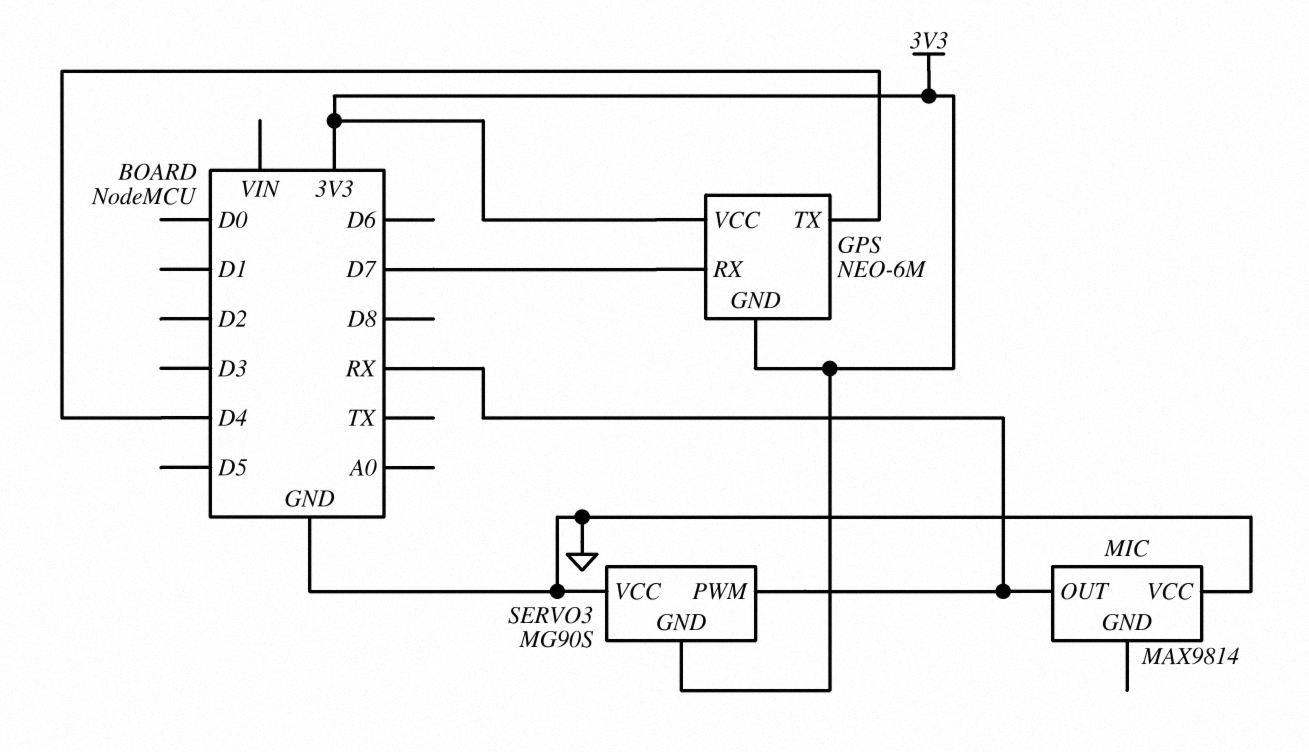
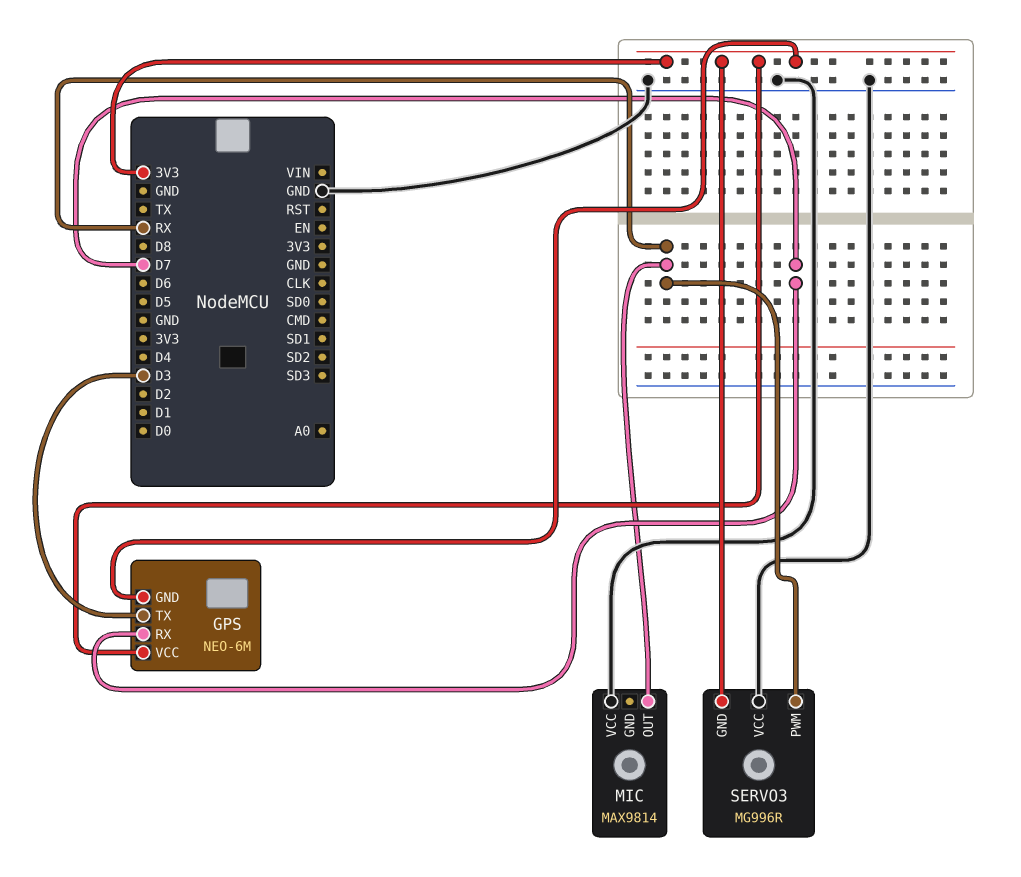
GPS pin TX: D4 -> D3
SERVO3: MG90S -> MG996R

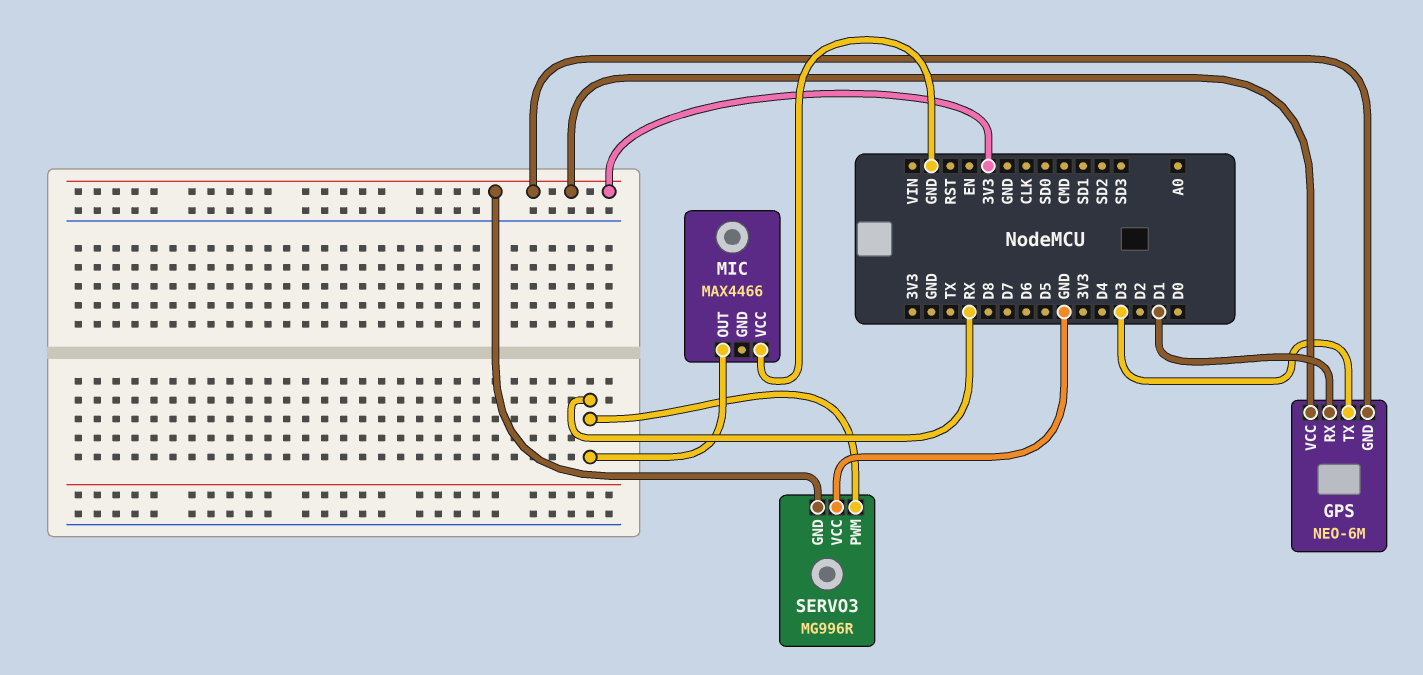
GPS pin RX: D7 -> D1
MIC: MAX9814 -> MAX4466

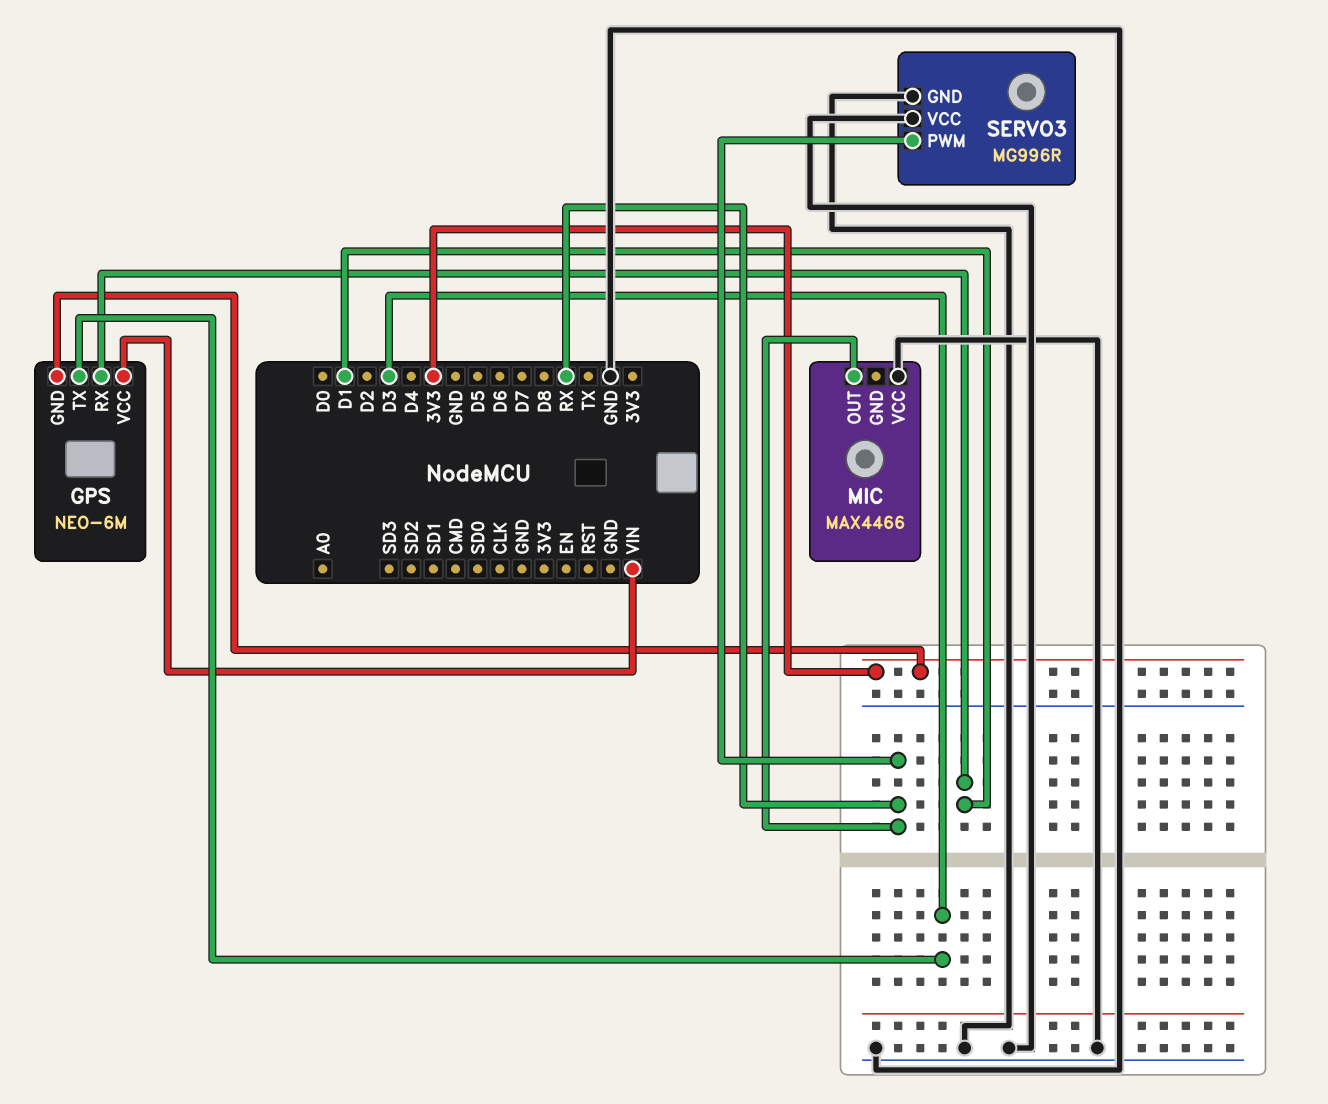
GPS pin VCC: 3V3 -> VIN
SERVO3 pin GND: 3V3 -> GND

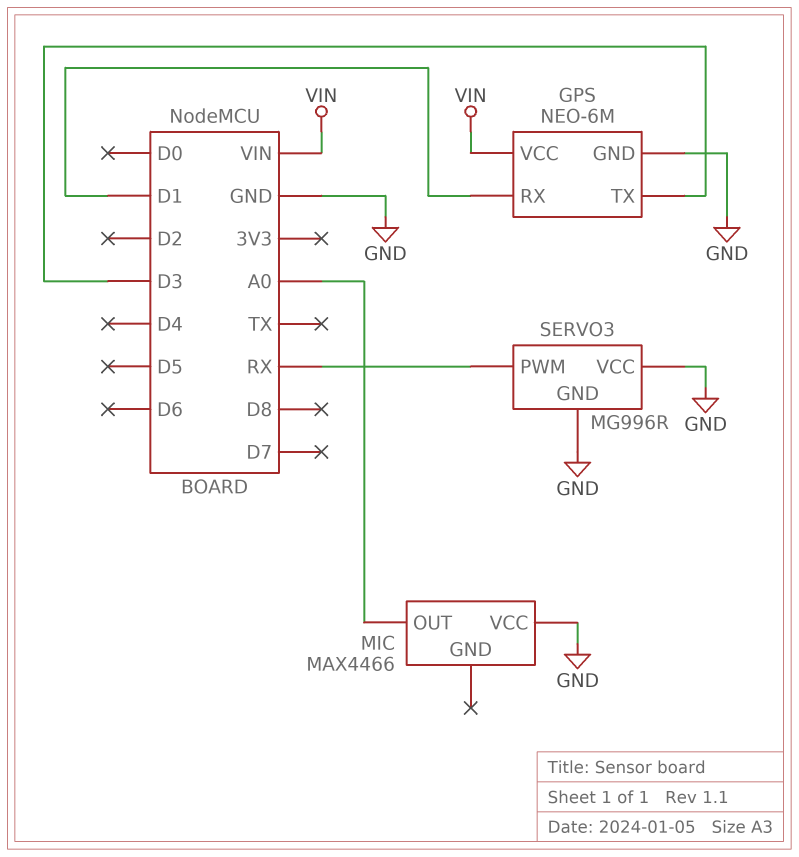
GPS pin GND: 3V3 -> GND
MIC pin OUT: RX -> A0

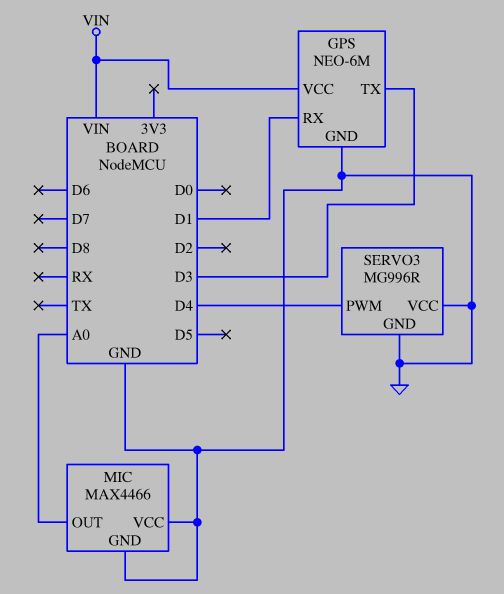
MIC pin GND: none -> GND
SERVO3 pin PWM: RX -> D4

